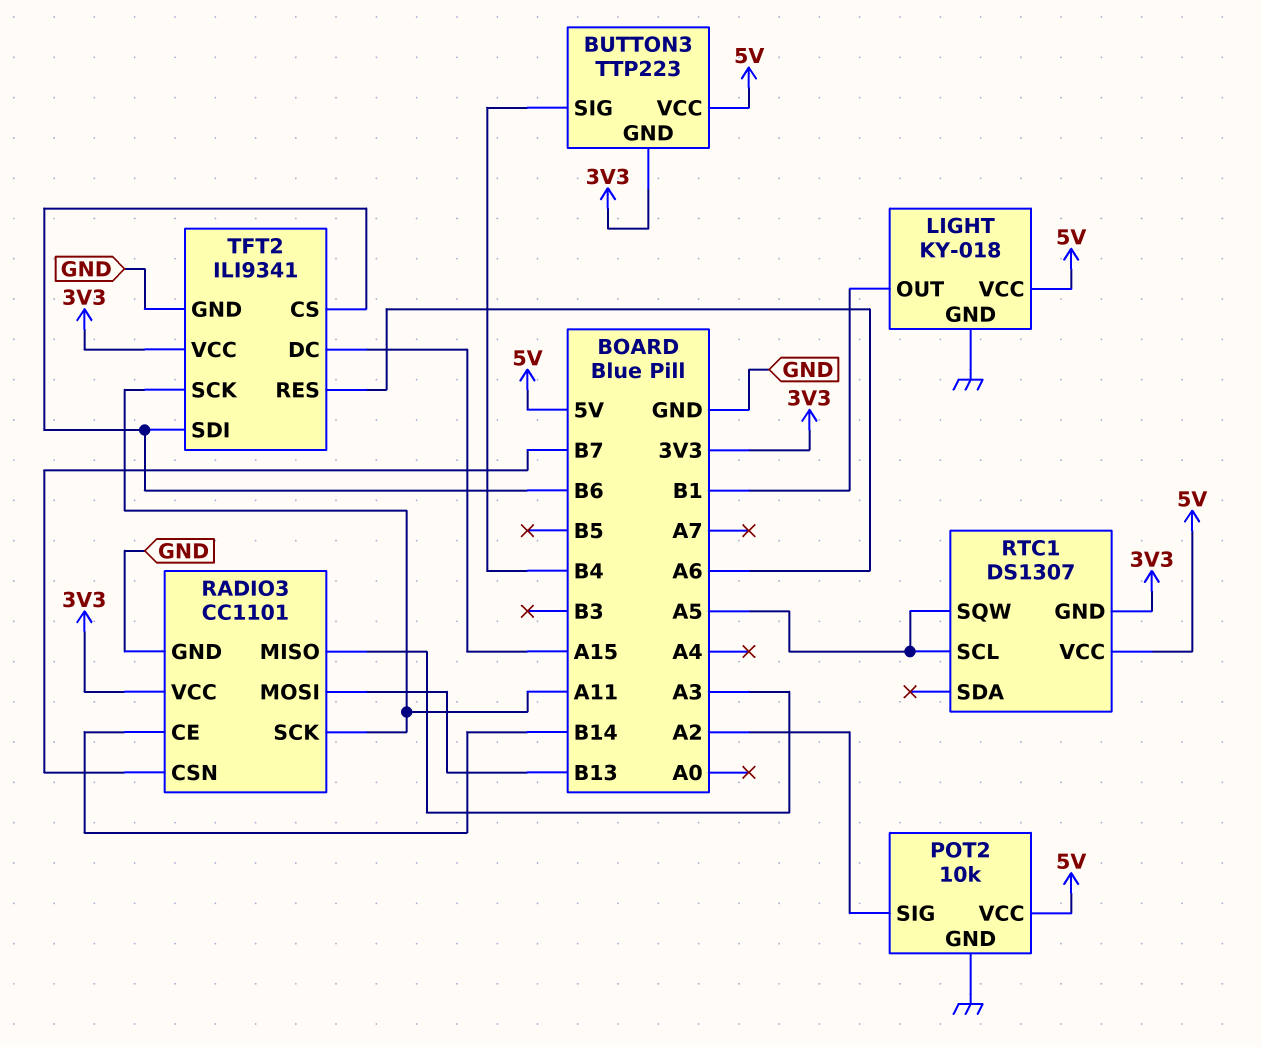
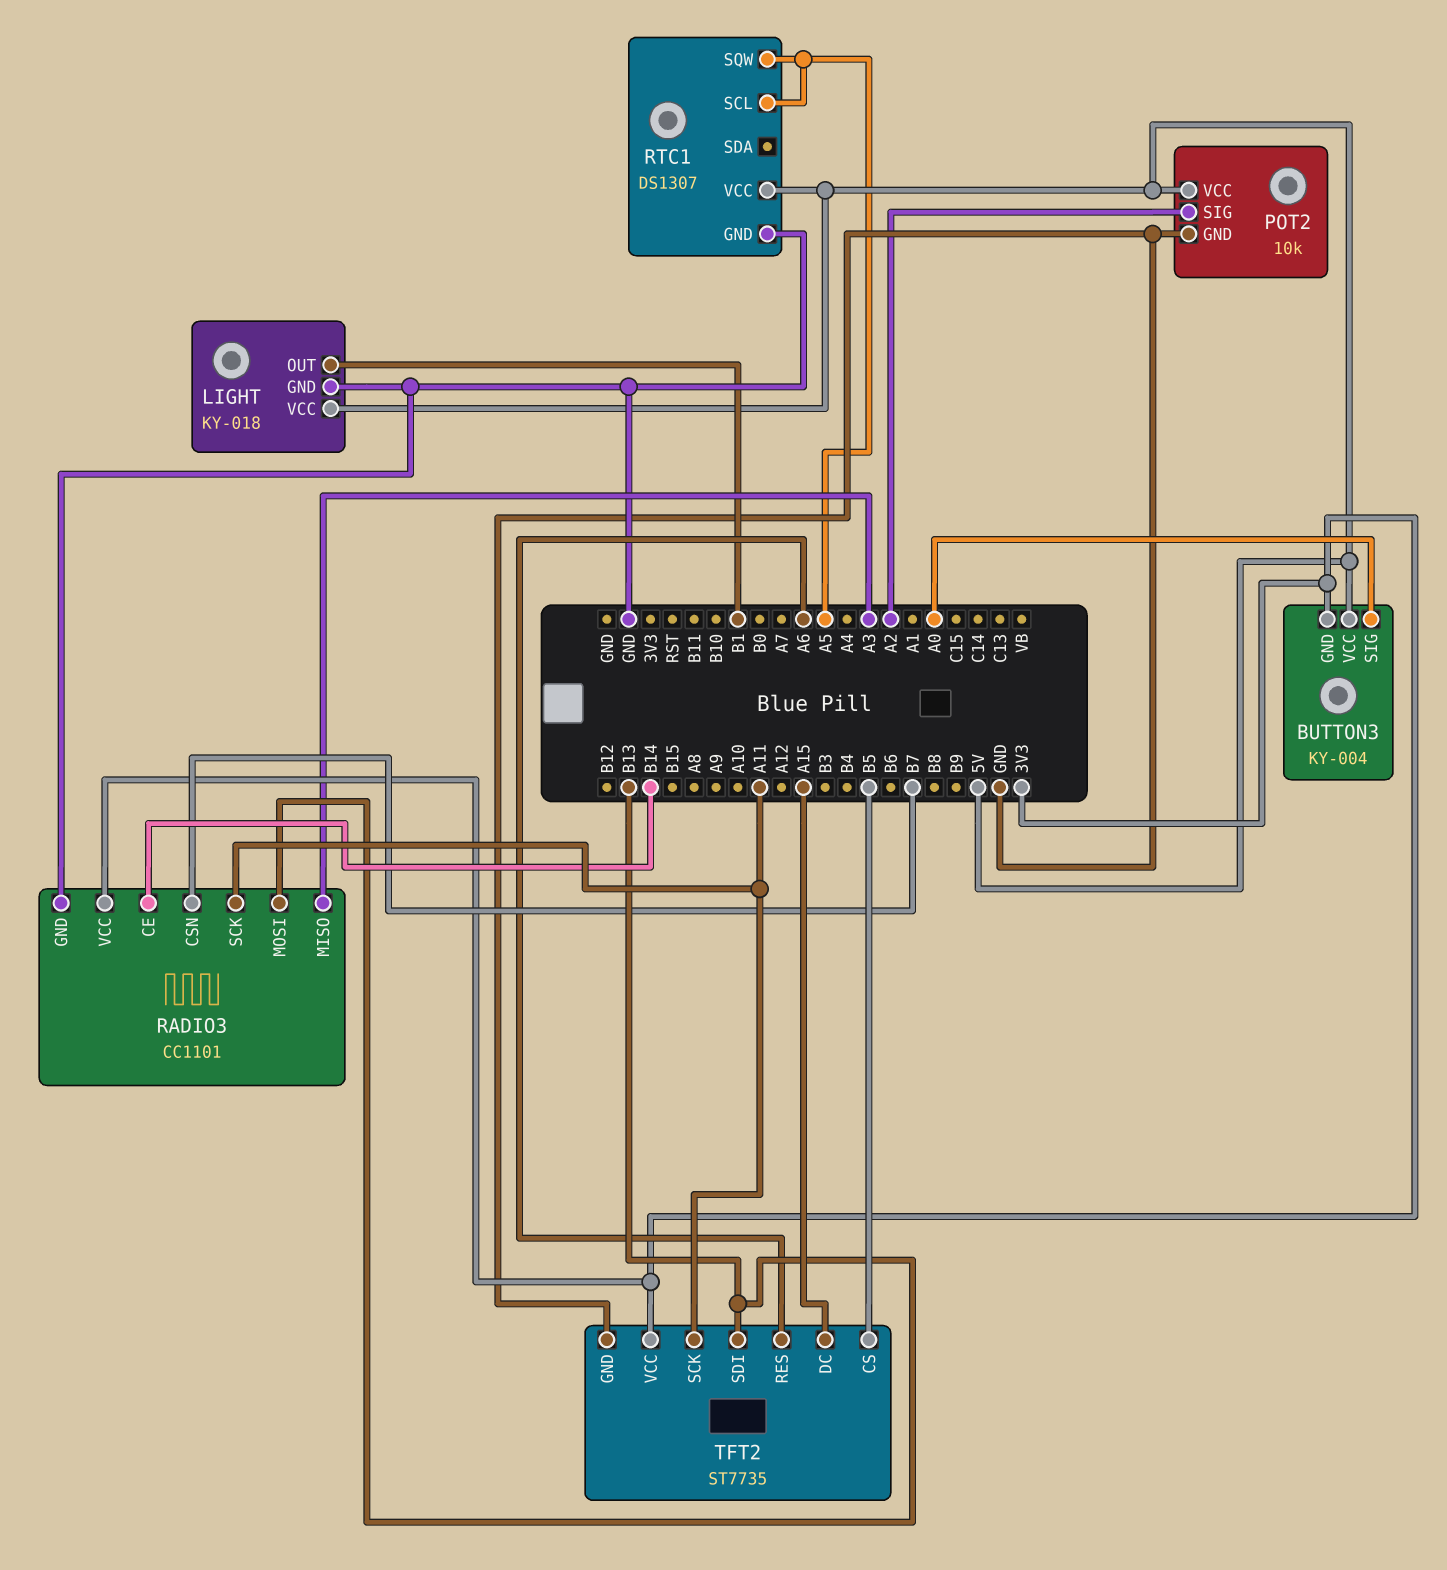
BUTTON3: TTP223 -> KY-004
BUTTON3 pin SIG: B4 -> A0
RTC1 pin GND: 3V3 -> GND
TFT2: ILI9341 -> ST7735
TFT2 pin CS: B6 -> B5
TFT2 pin SDI: B6 -> B13

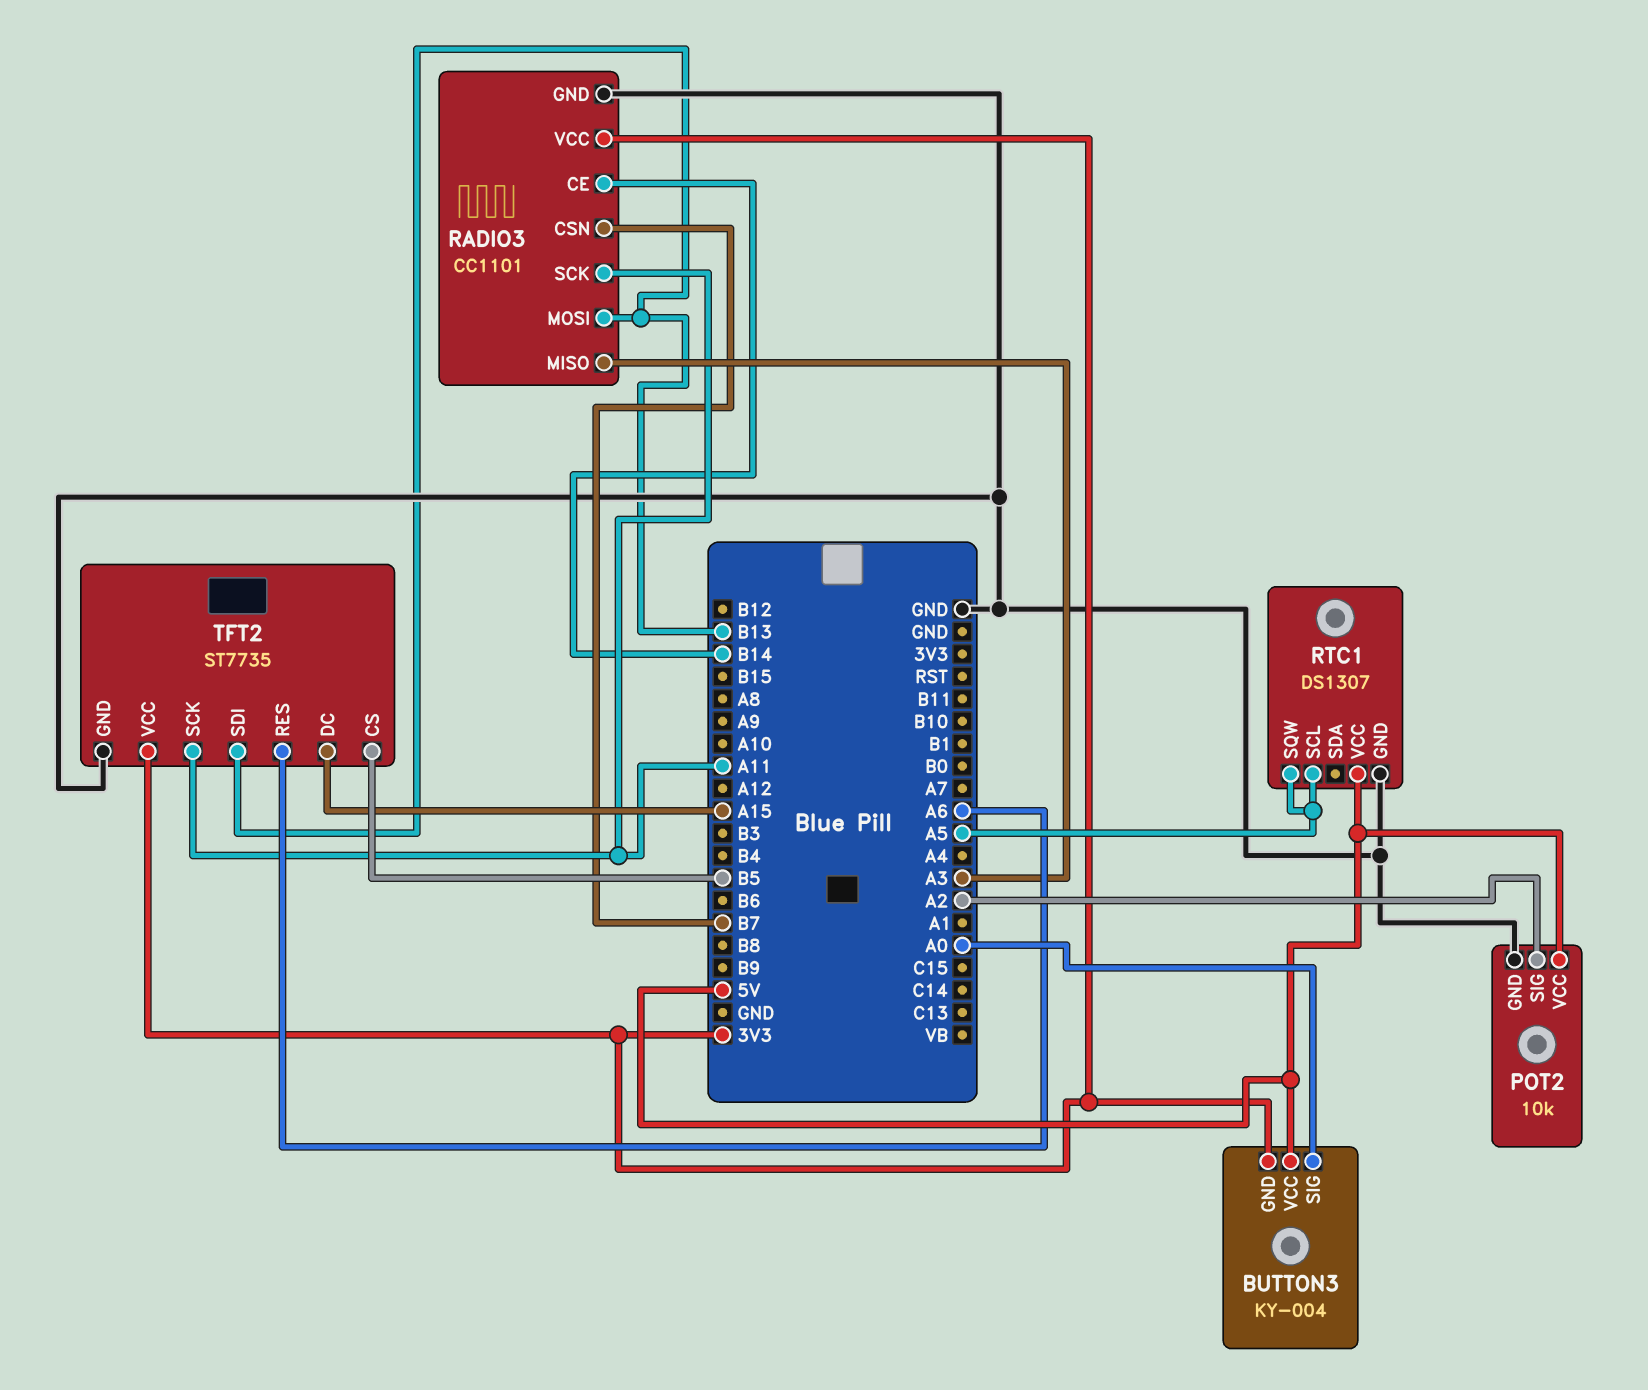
LIGHT: KY-018 -> none
LIGHT pin GND: GND -> none
LIGHT pin OUT: B1 -> none
LIGHT pin VCC: 5V -> none

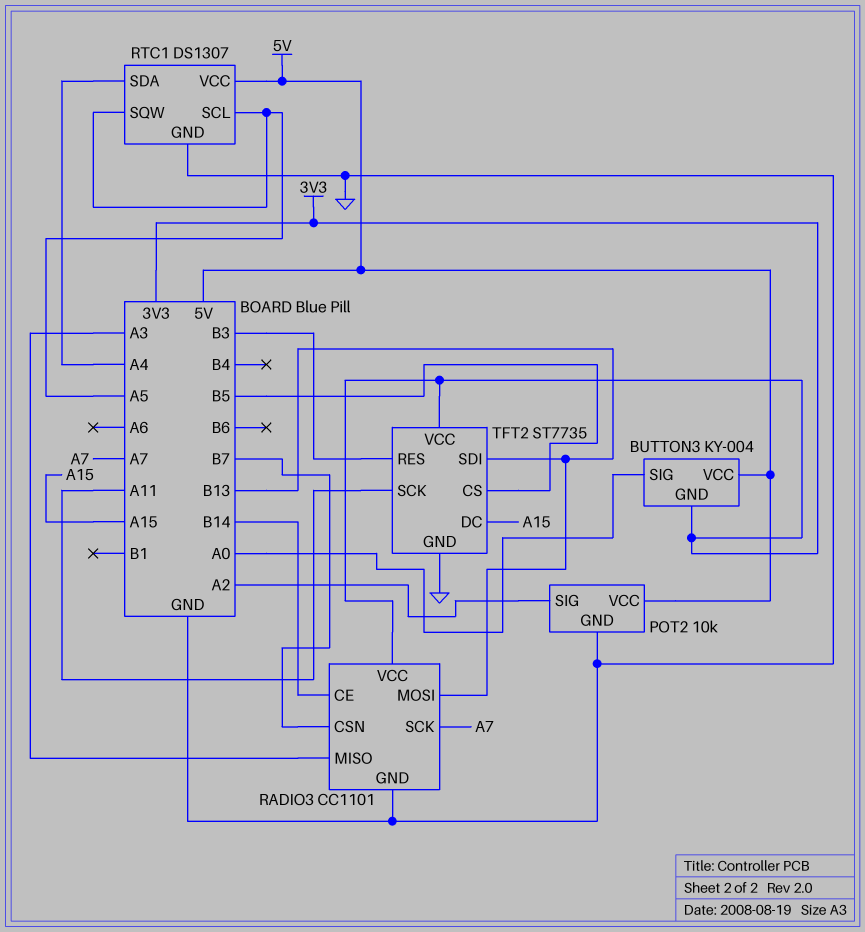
RADIO3 pin SCK: A11 -> A7
RTC1 pin SDA: none -> A4
TFT2 pin RES: A6 -> B3

